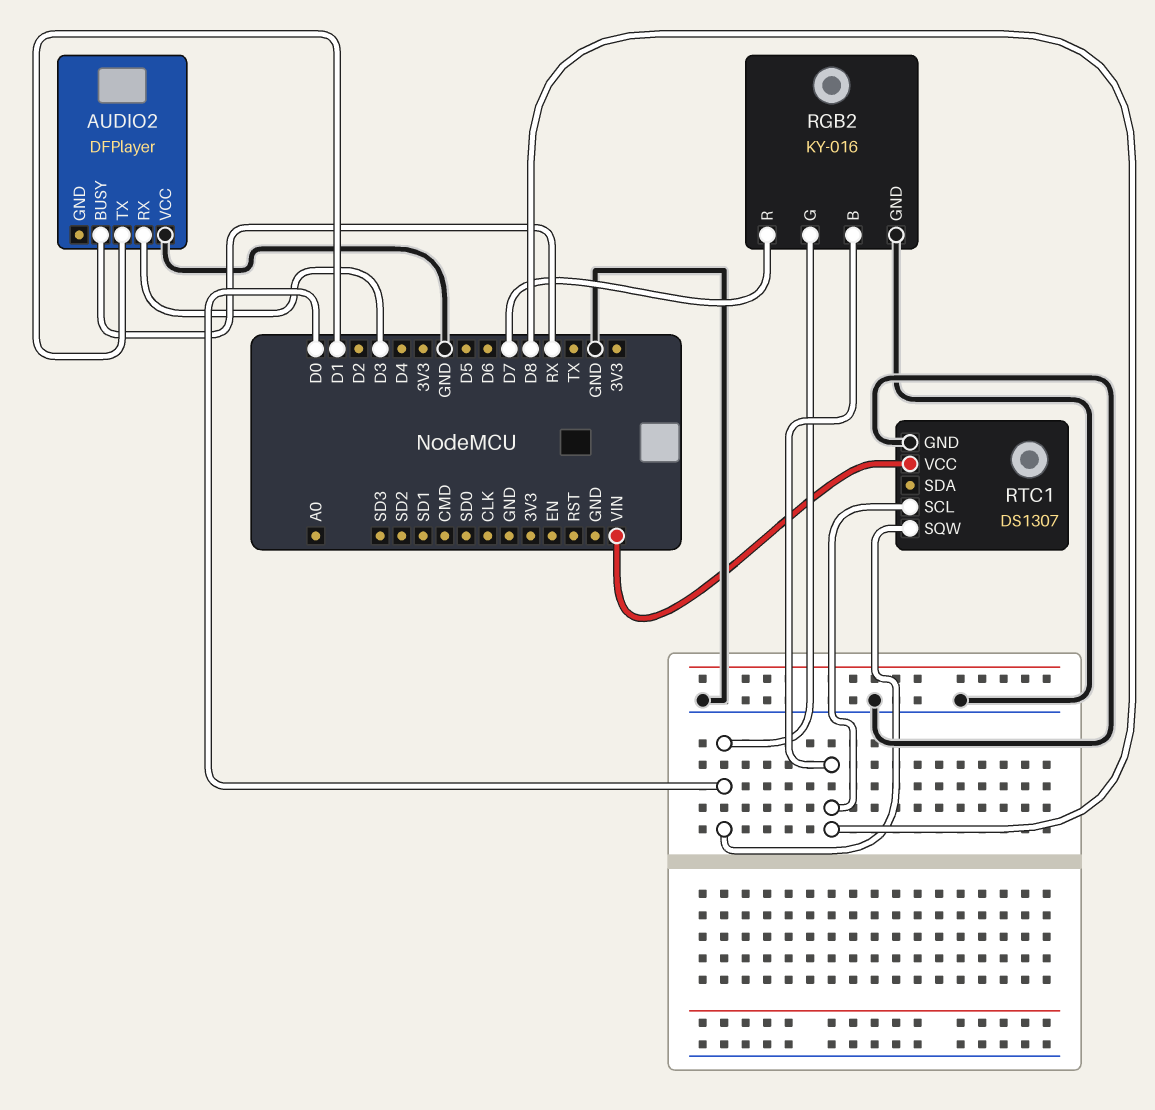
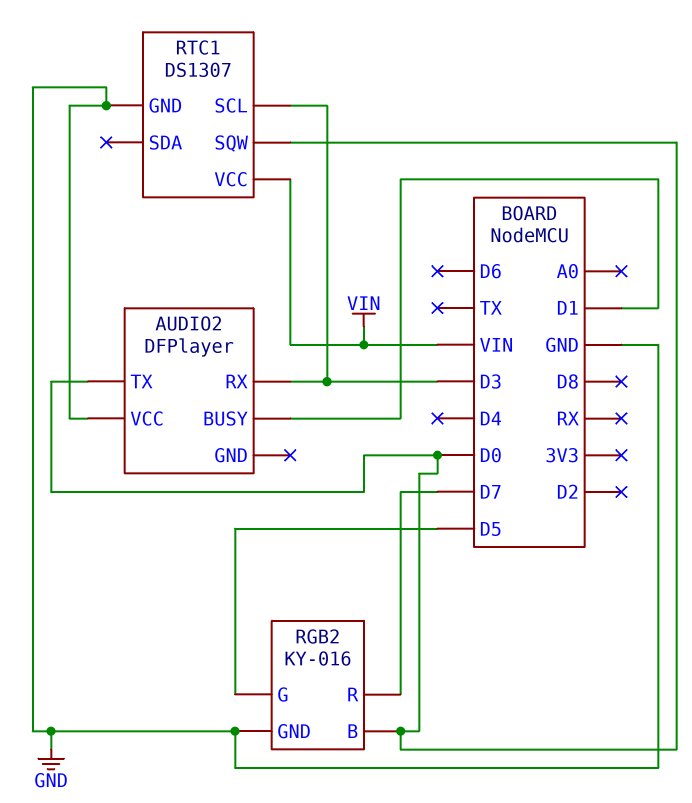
AUDIO2 pin BUSY: RX -> D1
AUDIO2 pin TX: D1 -> D0
RGB2 pin B: D8 -> D0
RGB2 pin G: D0 -> D5
RTC1 pin SCL: D8 -> D3

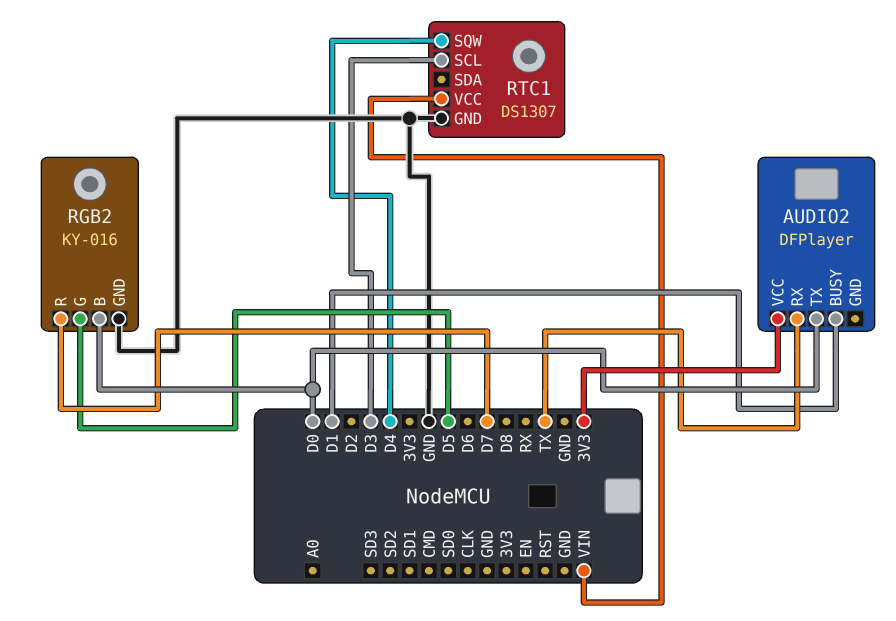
AUDIO2 pin RX: D3 -> TX
AUDIO2 pin VCC: GND -> 3V3
RTC1 pin SQW: D0 -> D4

